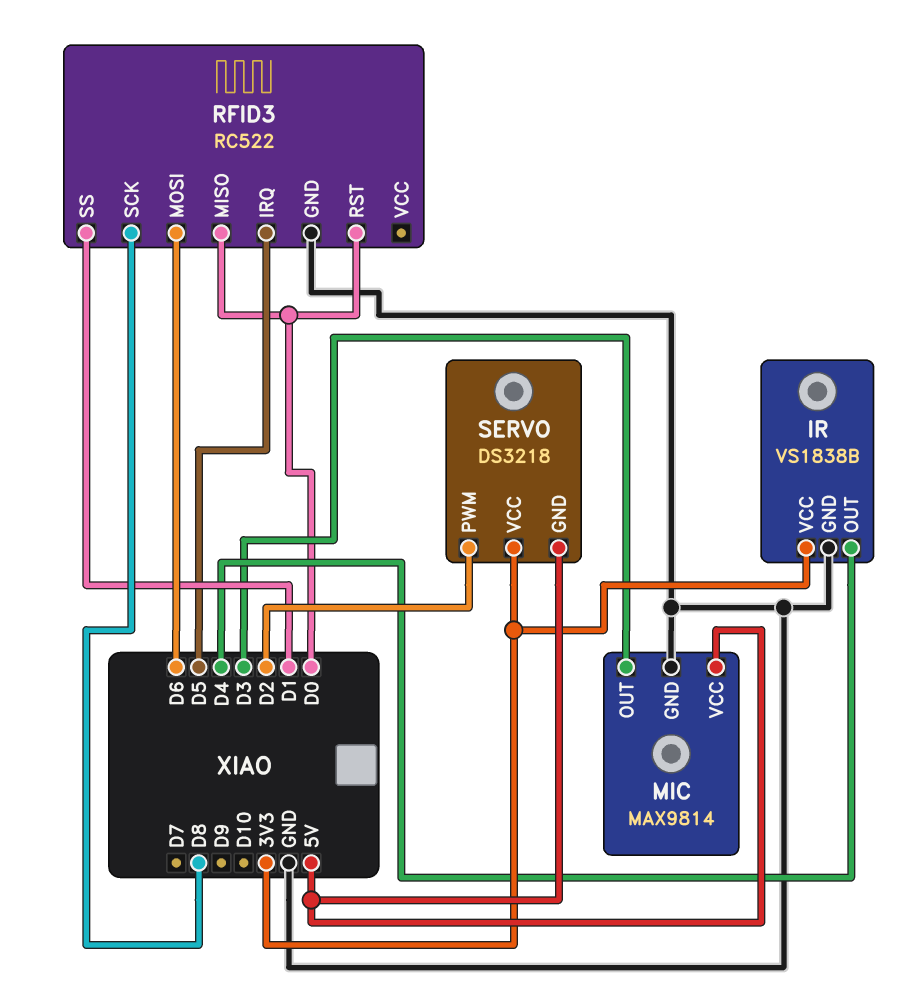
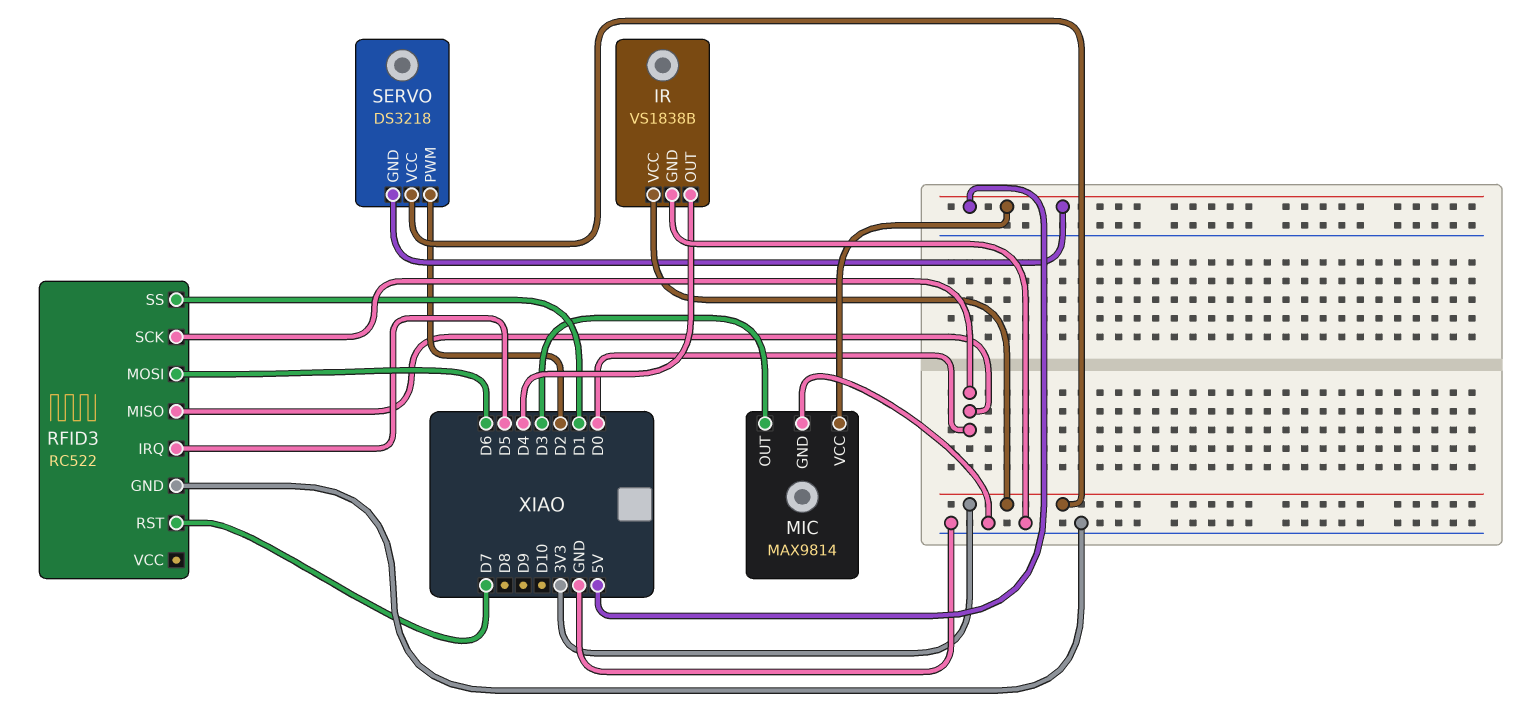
RFID3 pin RST: D0 -> D7
RFID3 pin SCK: D8 -> D0

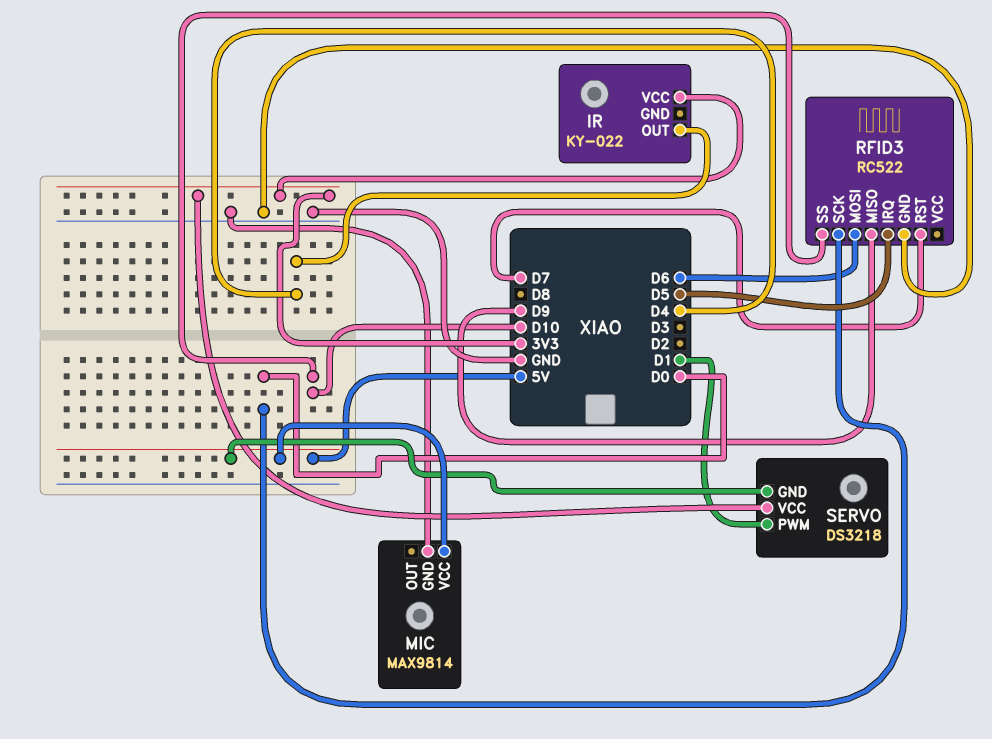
IR: VS1838B -> KY-022
IR pin GND: GND -> none
MIC pin OUT: D3 -> none
RFID3 pin MISO: D0 -> D9
RFID3 pin SS: D1 -> D10
SERVO pin PWM: D2 -> D1

